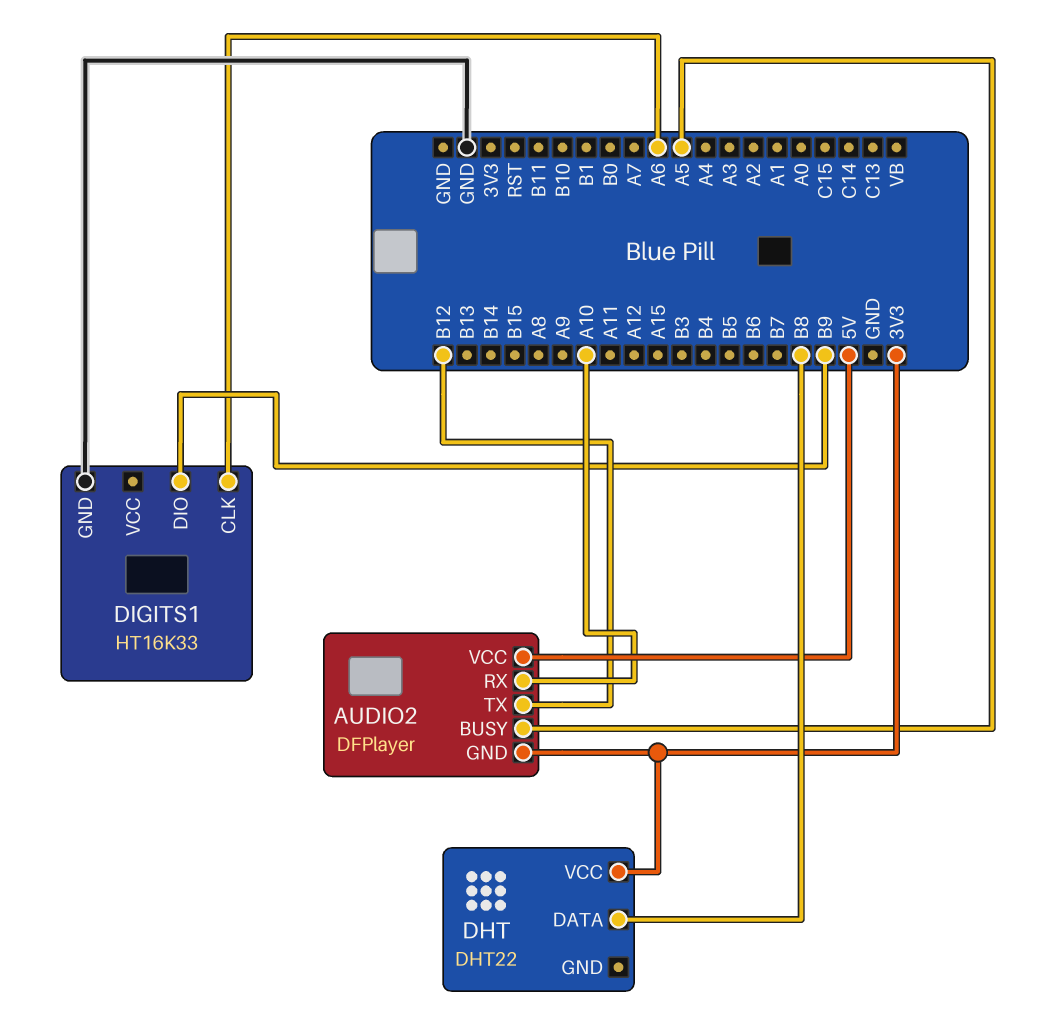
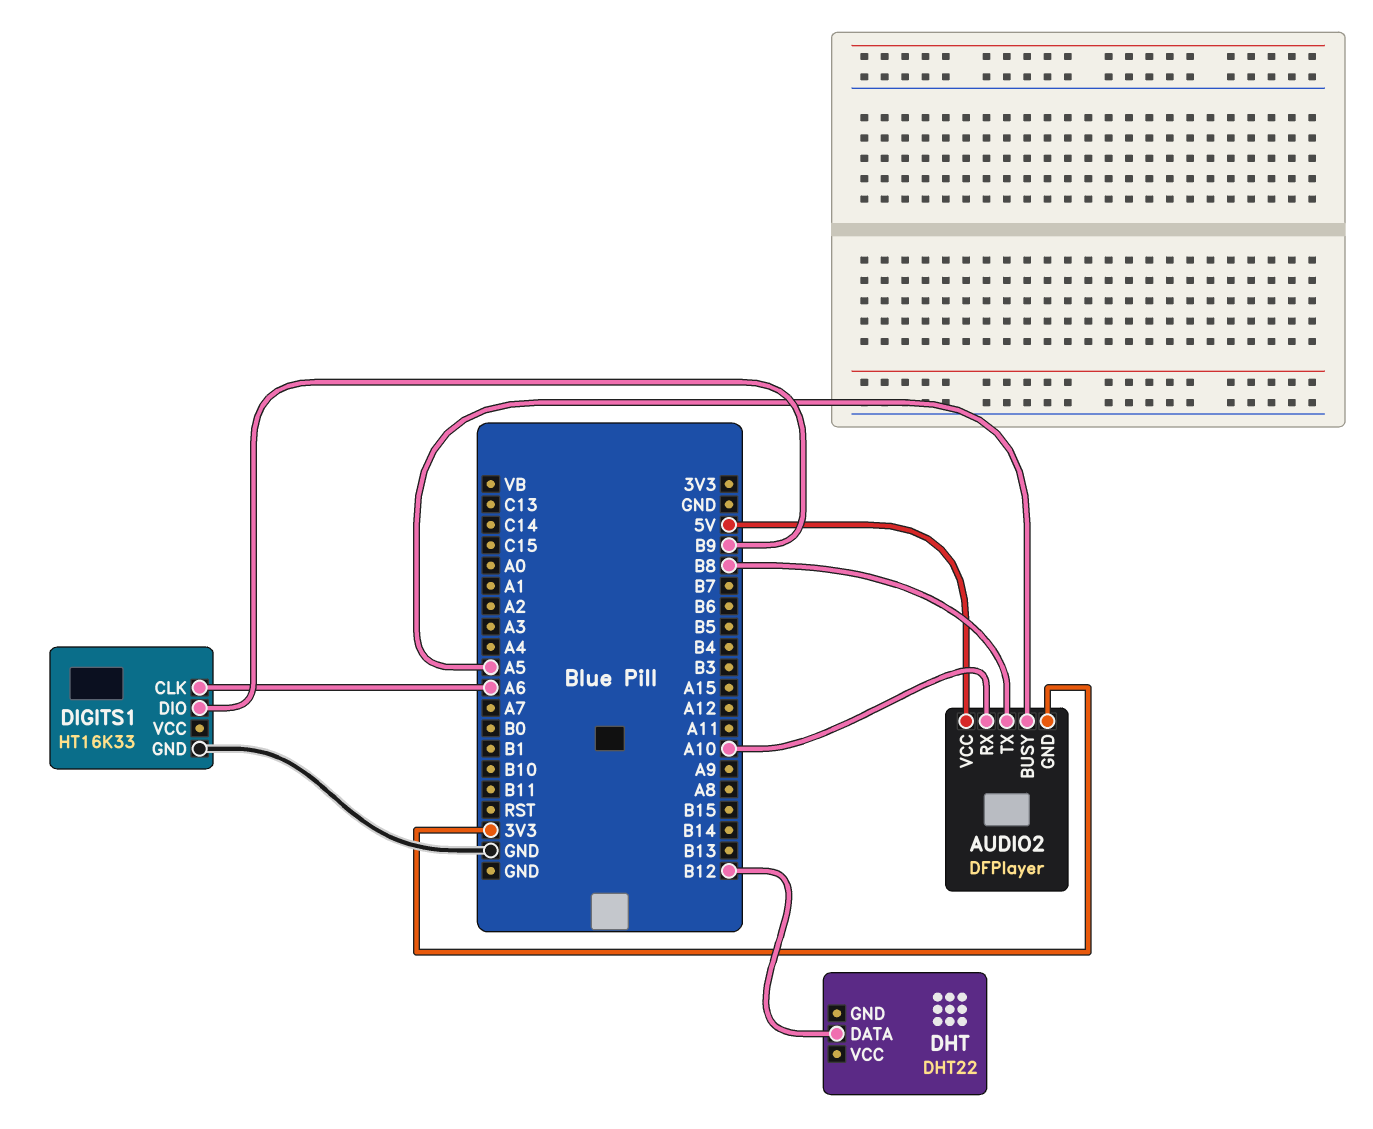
AUDIO2 pin TX: B12 -> B8
DHT pin DATA: B8 -> B12
DHT pin VCC: 3V3 -> none

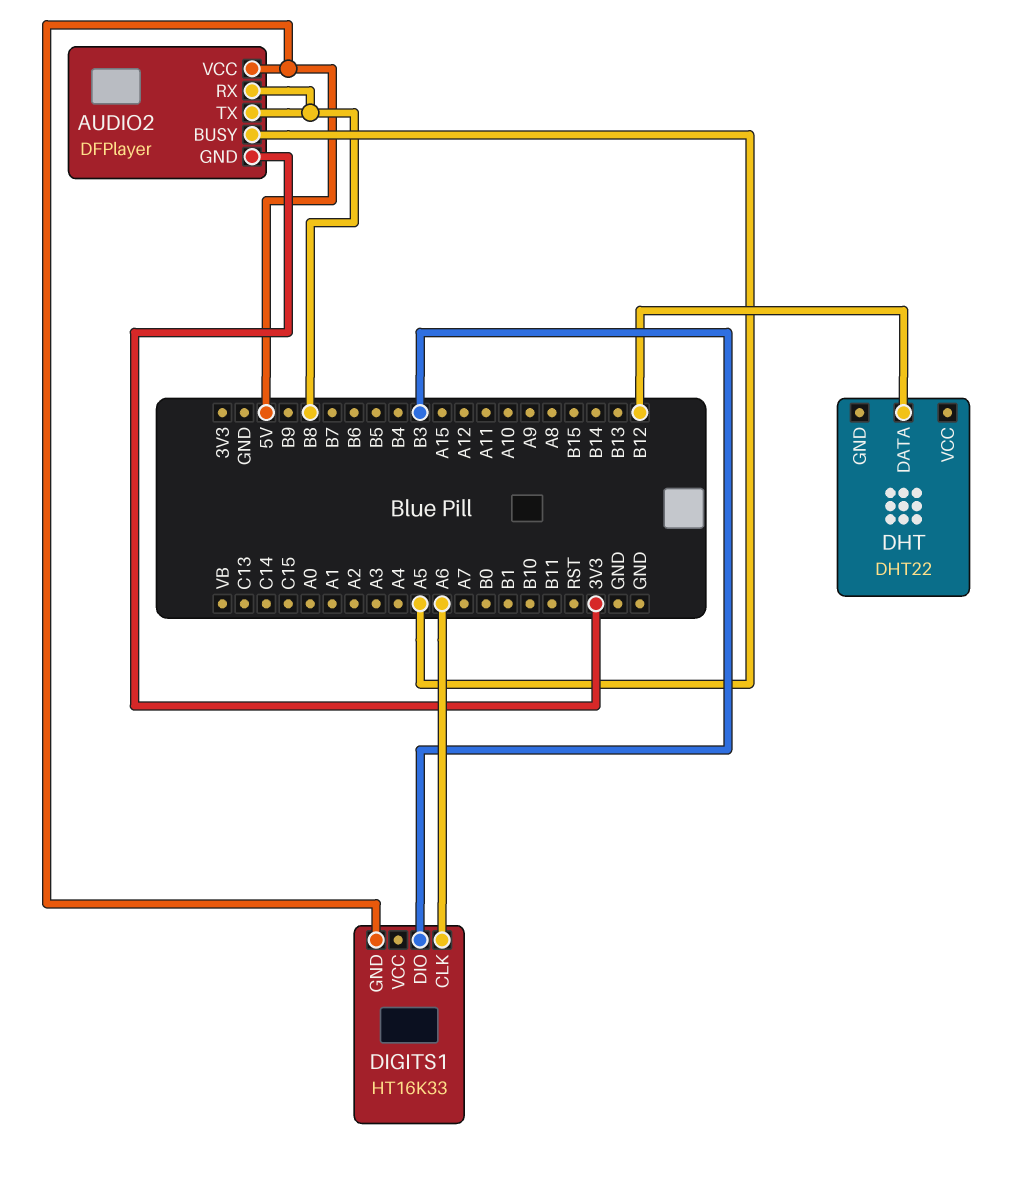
AUDIO2 pin RX: A10 -> B8
DIGITS1 pin DIO: B9 -> B3
DIGITS1 pin GND: GND -> 5V

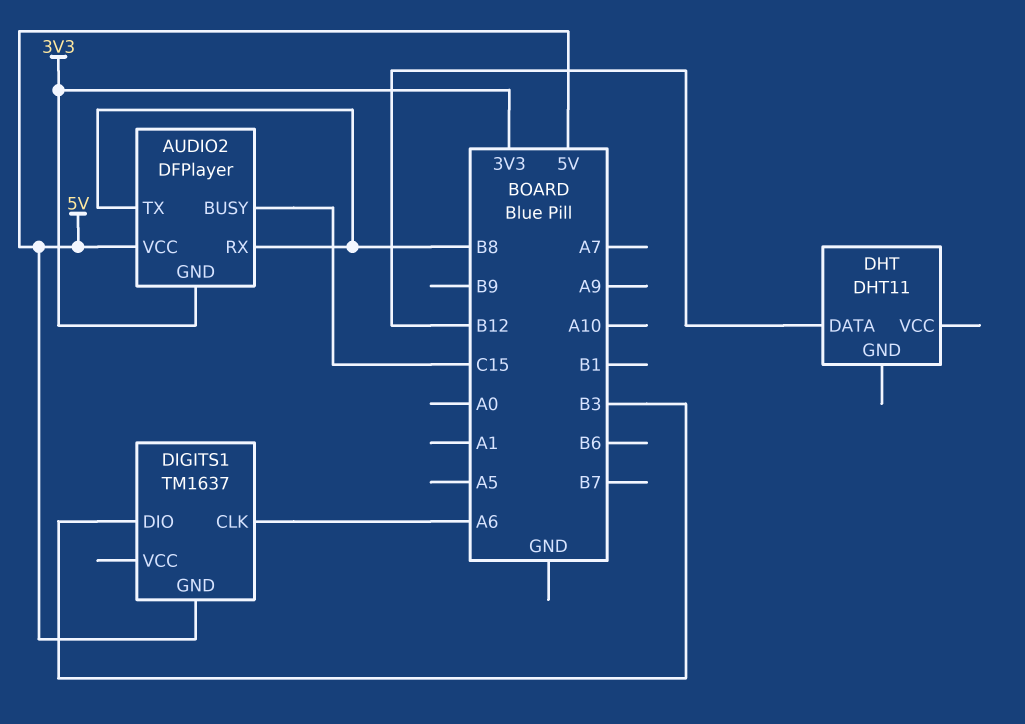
AUDIO2 pin BUSY: A5 -> C15
DHT: DHT22 -> DHT11
DIGITS1: HT16K33 -> TM1637

